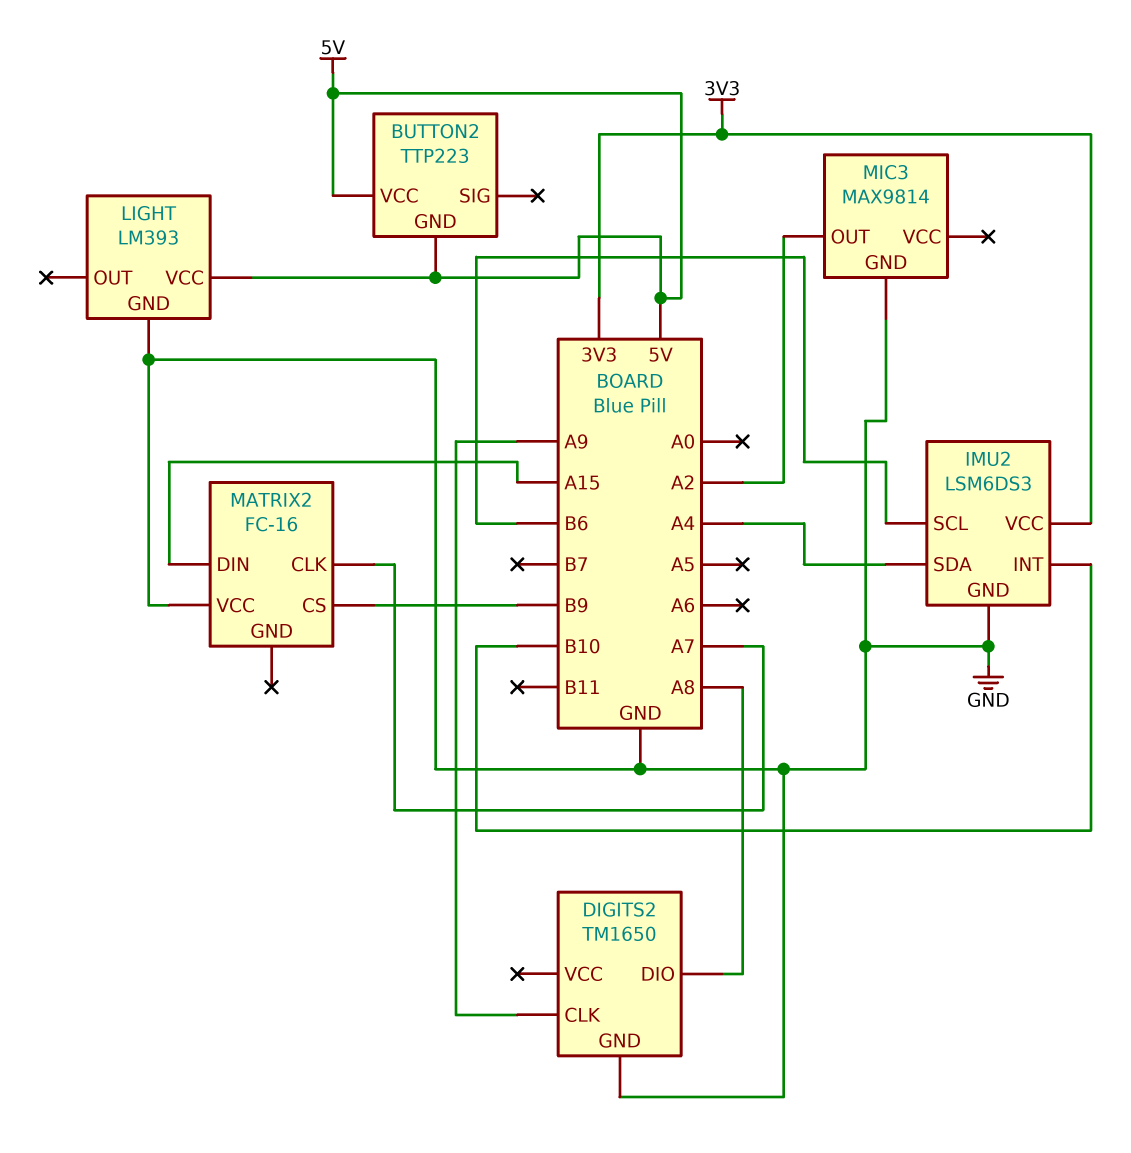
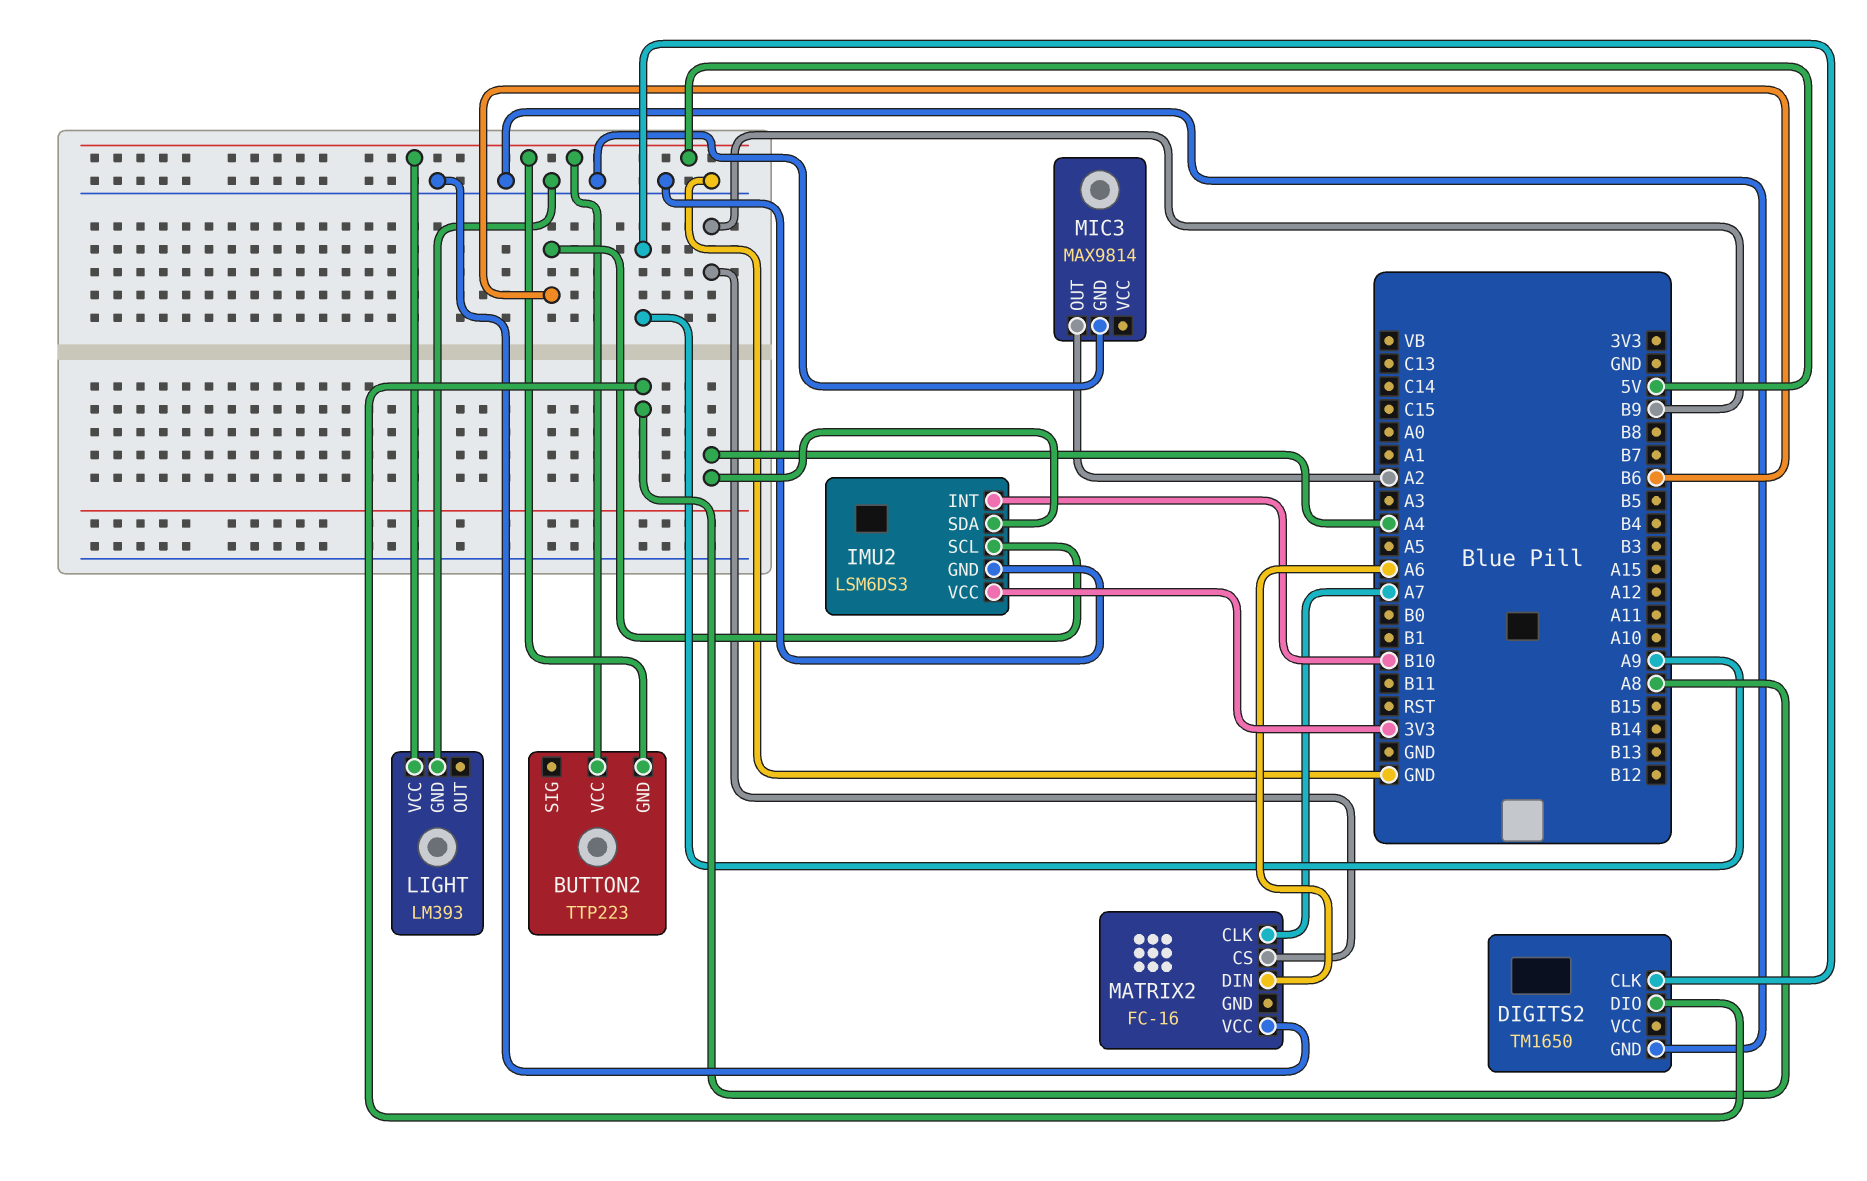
MATRIX2 pin DIN: A15 -> A6

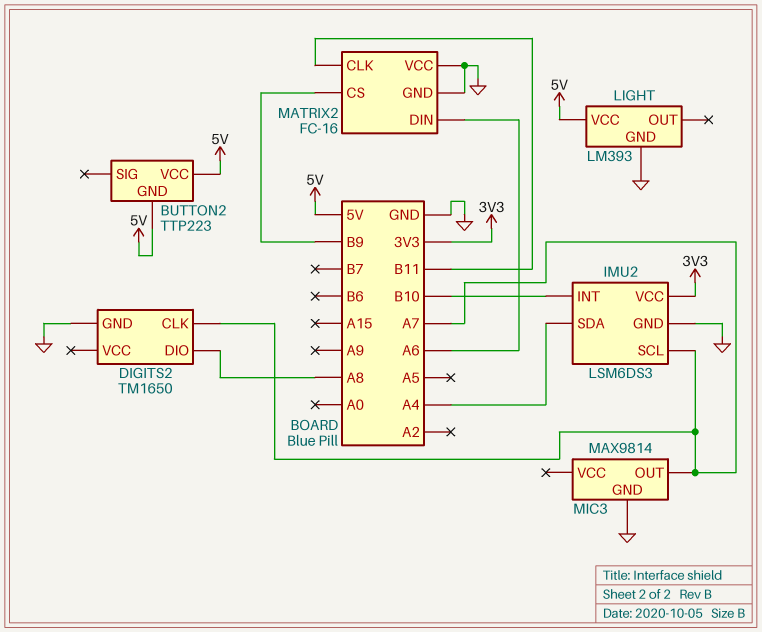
DIGITS2 pin CLK: A9 -> A7
IMU2 pin SCL: B6 -> A7
MATRIX2 pin CLK: A7 -> B11
MATRIX2 pin GND: none -> GND
MIC3 pin OUT: A2 -> A7

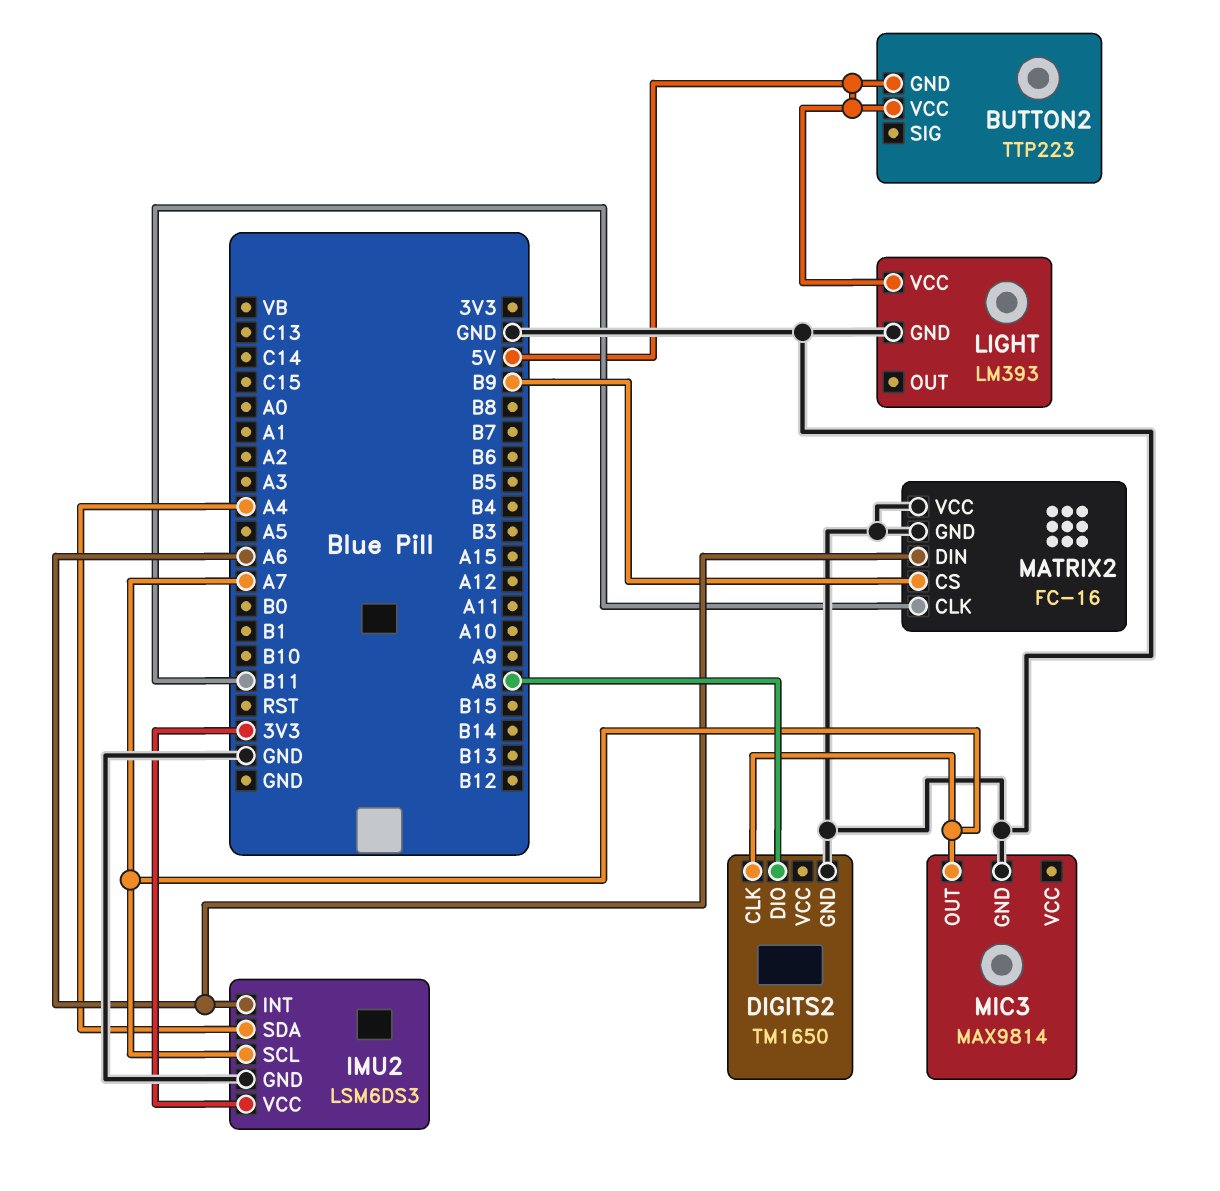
IMU2 pin INT: B10 -> A6

